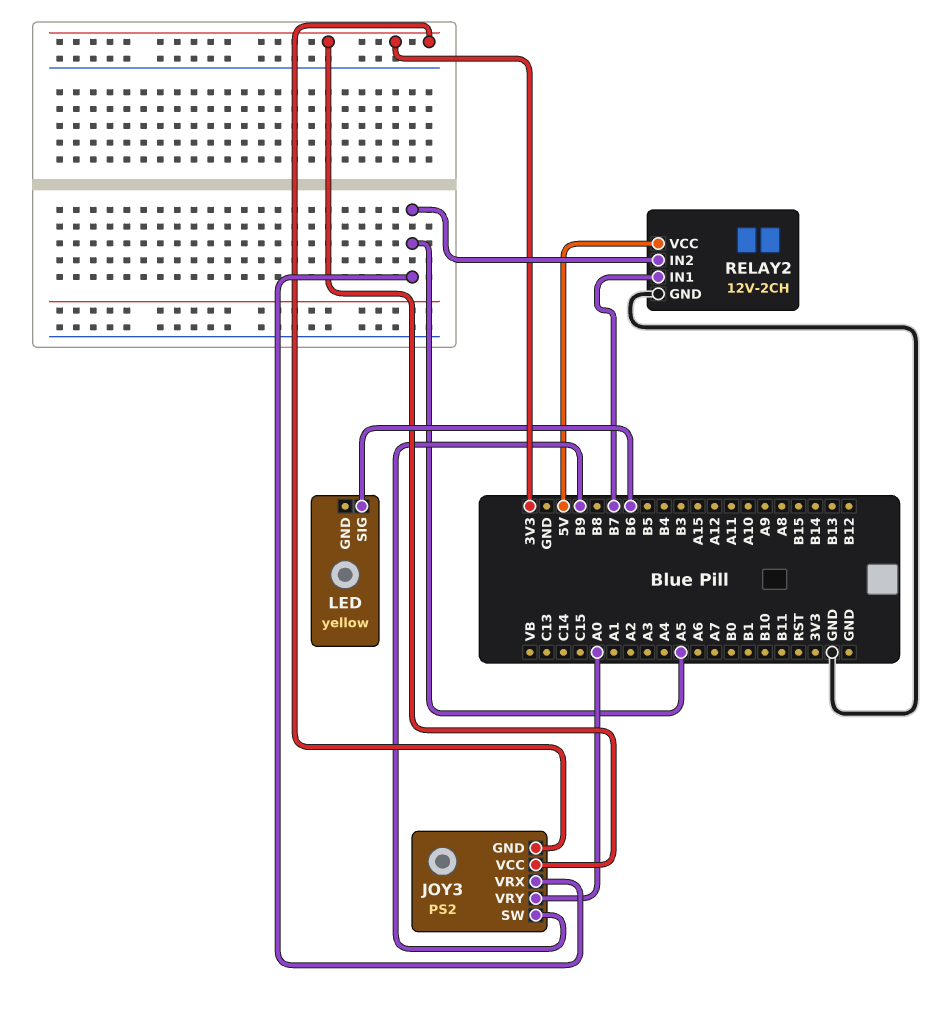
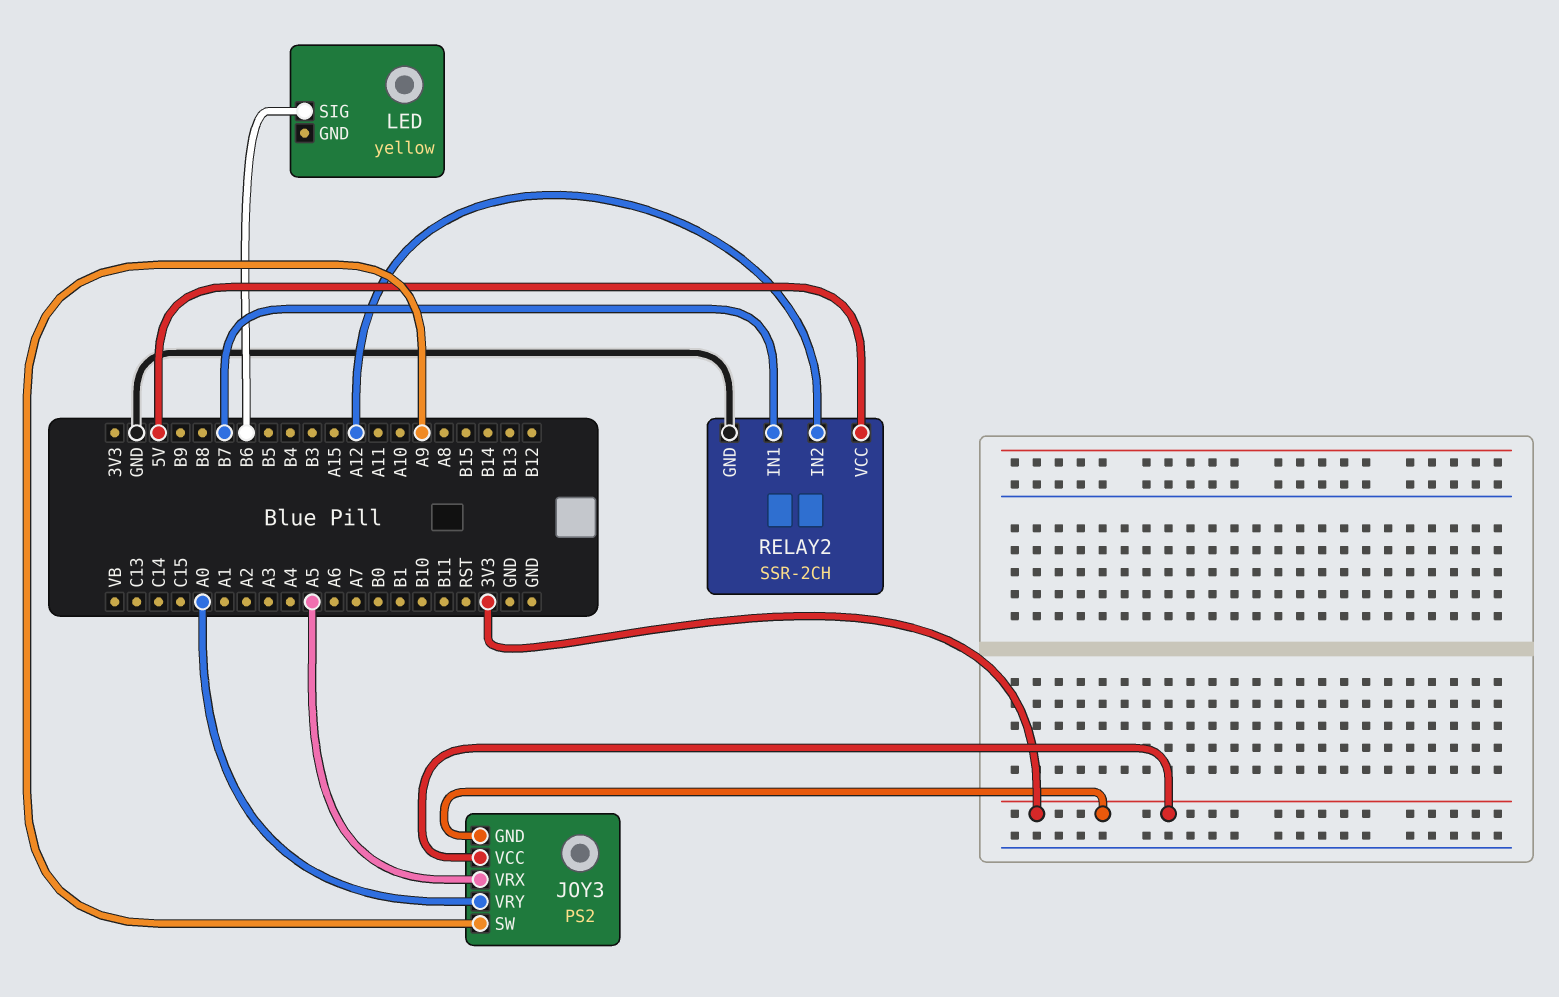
JOY3 pin SW: B9 -> A9
RELAY2: 12V-2CH -> SSR-2CH
RELAY2 pin IN2: A5 -> A12

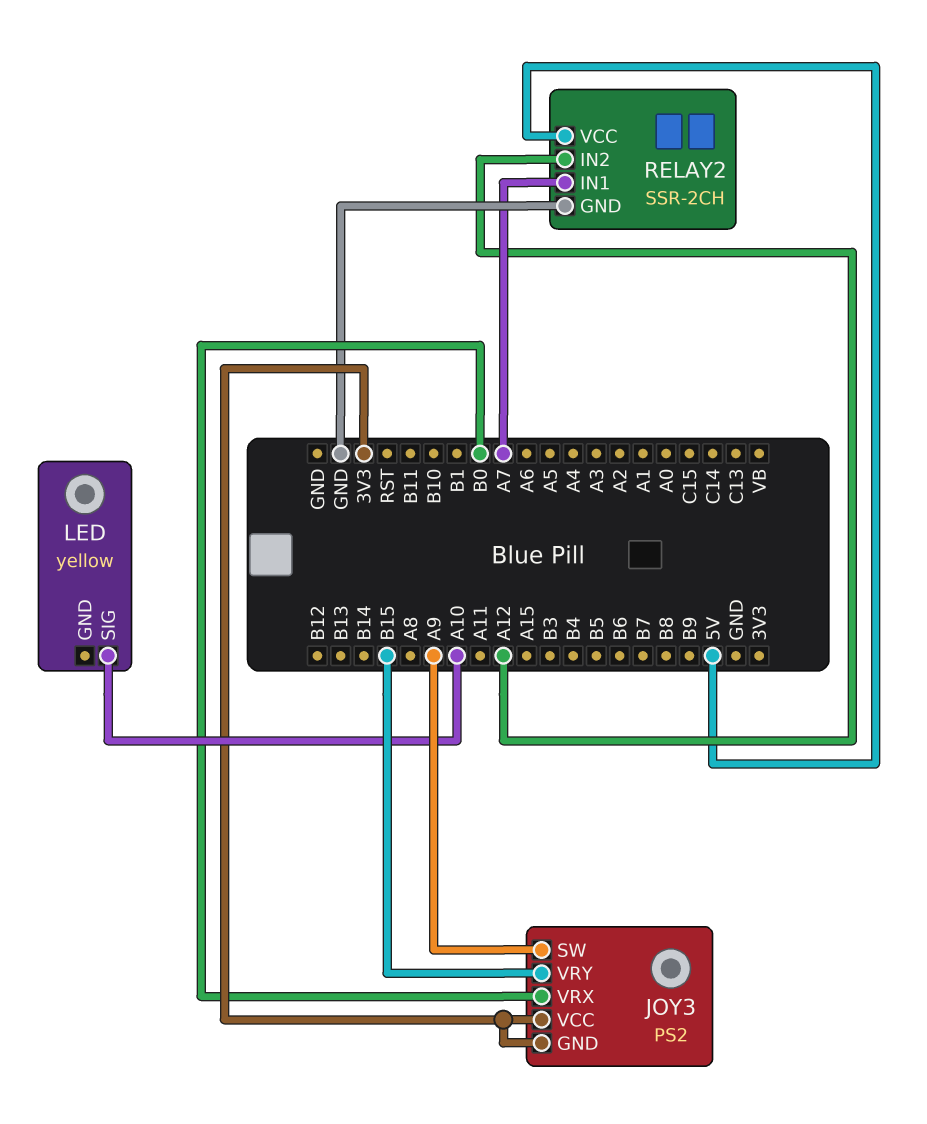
JOY3 pin VRX: A5 -> B0
JOY3 pin VRY: A0 -> B15
LED pin SIG: B6 -> A10
RELAY2 pin IN1: B7 -> A7

